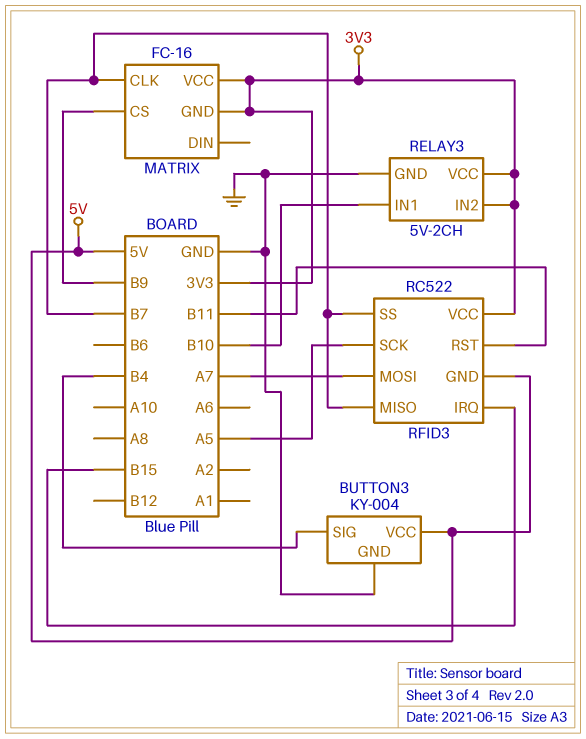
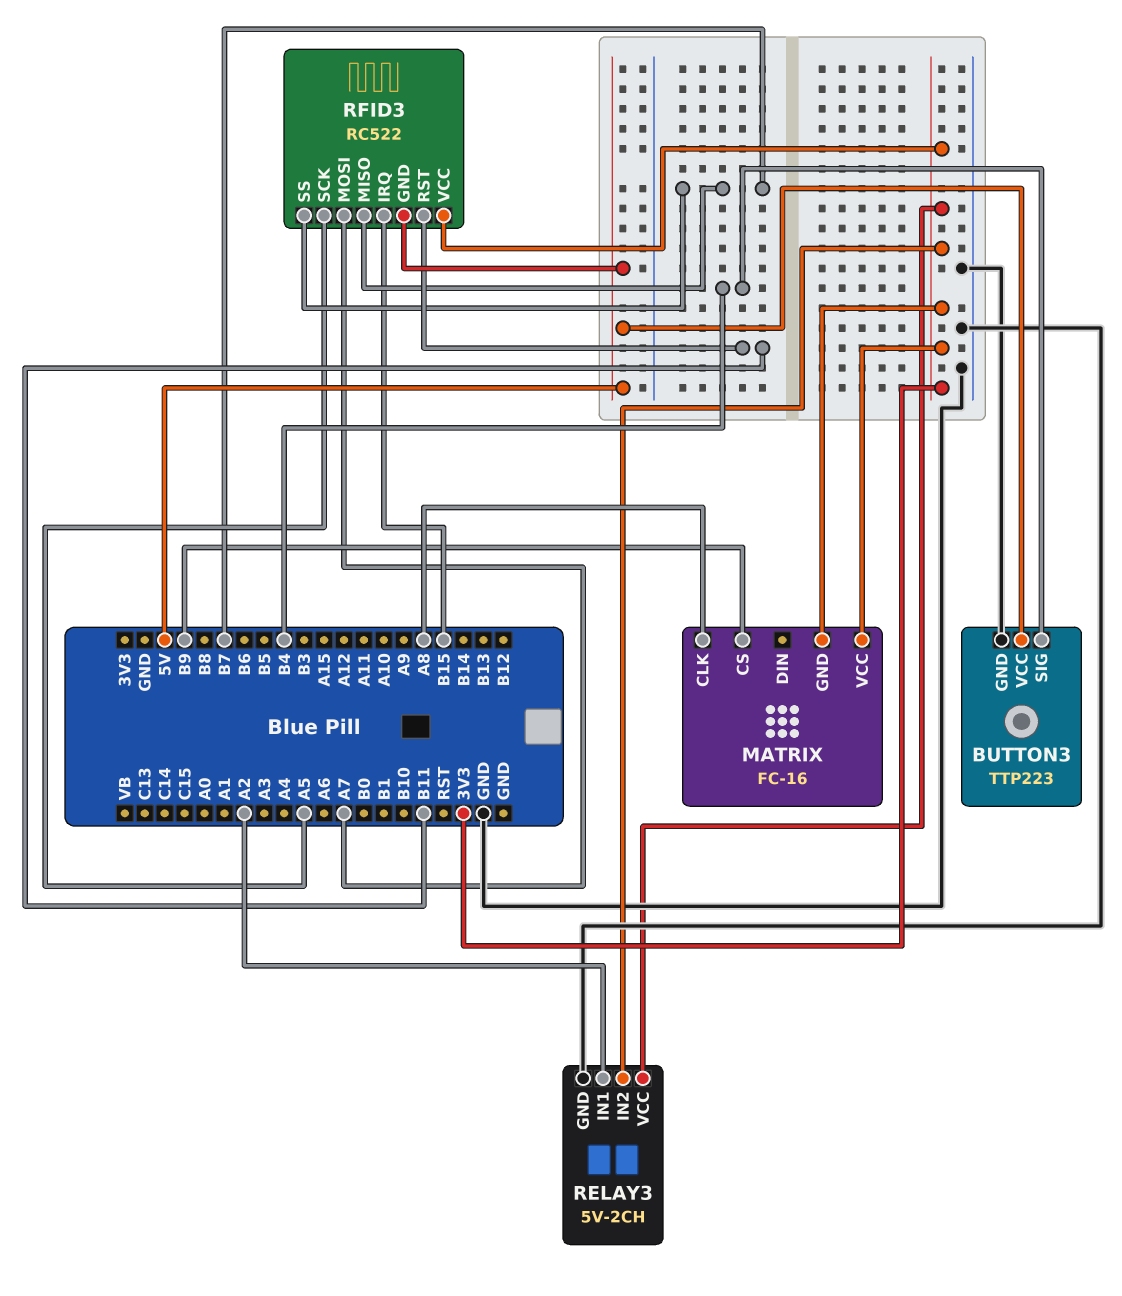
BUTTON3: KY-004 -> TTP223
MATRIX pin CLK: B7 -> A8
RELAY3 pin IN1: B10 -> A2

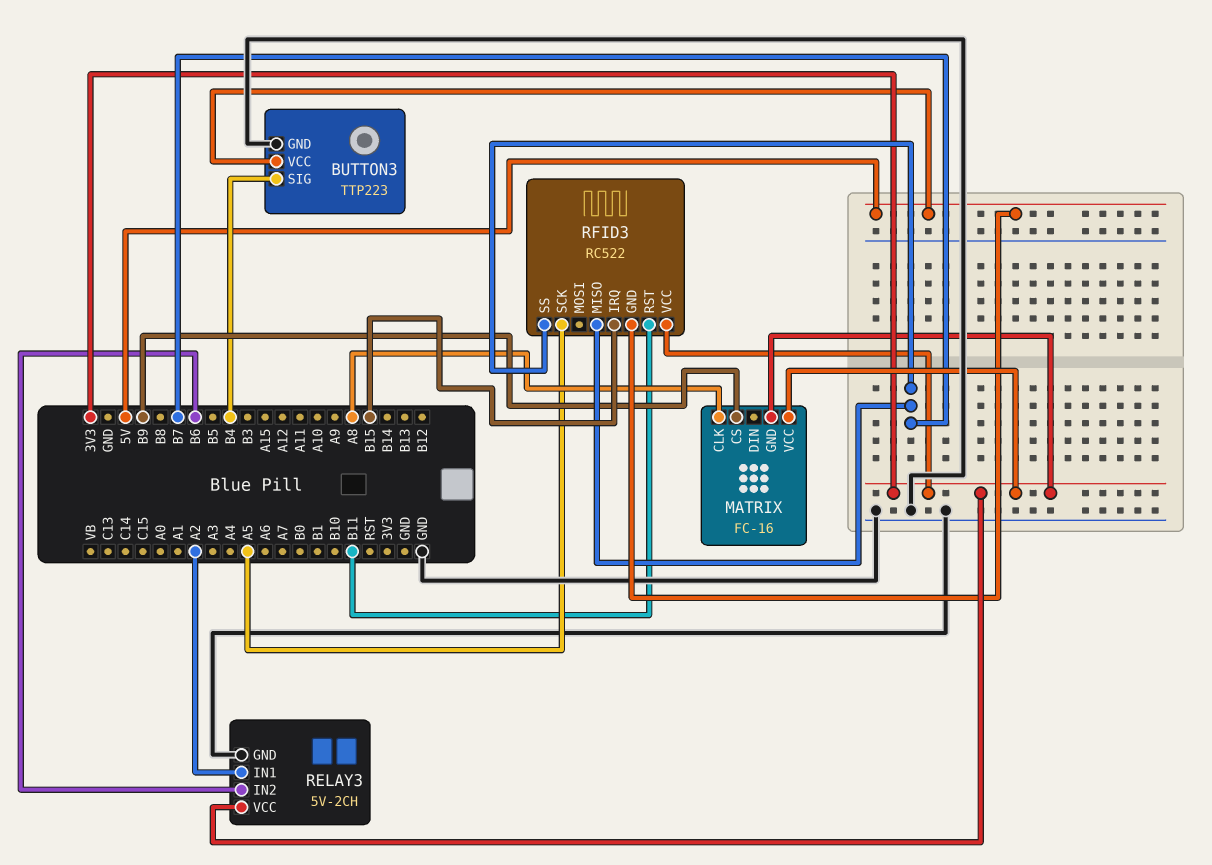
RELAY3 pin IN2: 3V3 -> B6
RFID3 pin MOSI: A7 -> none

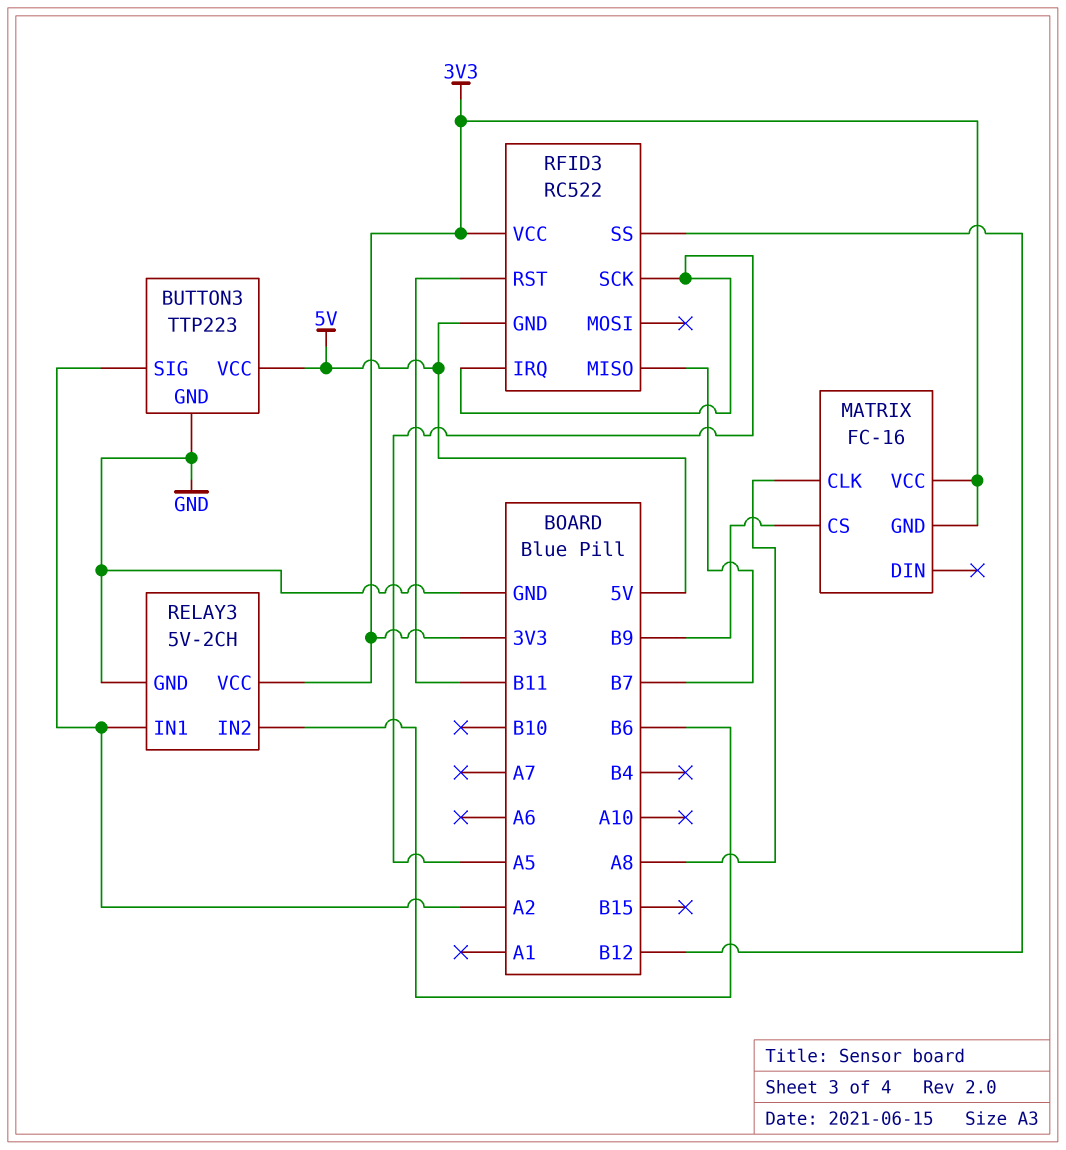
BUTTON3 pin SIG: B4 -> A2
RFID3 pin IRQ: B15 -> A5
RFID3 pin SS: B7 -> B12

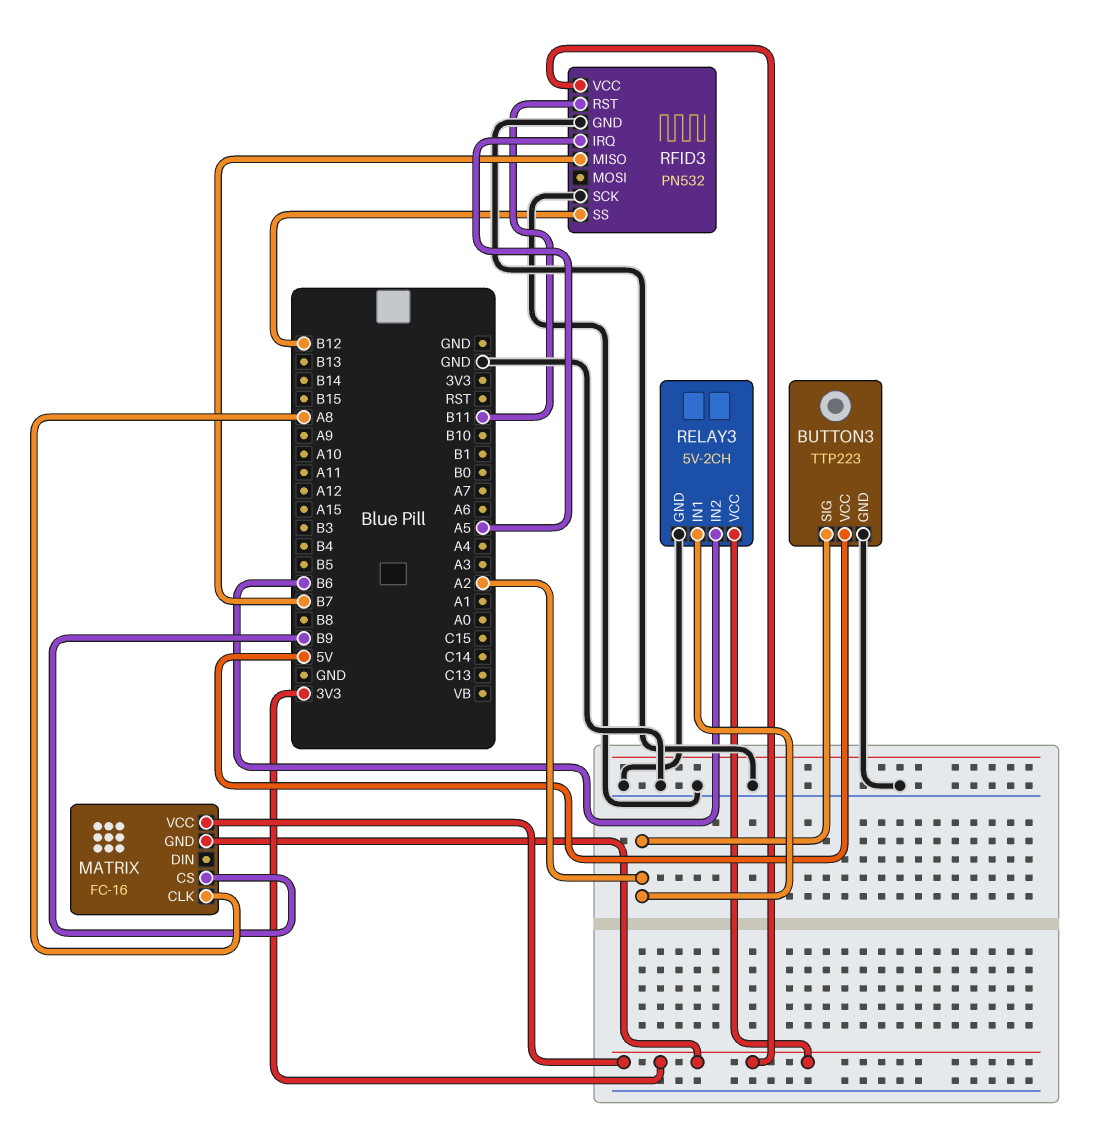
RFID3: RC522 -> PN532
RFID3 pin GND: 5V -> GND
RFID3 pin SCK: A5 -> GND

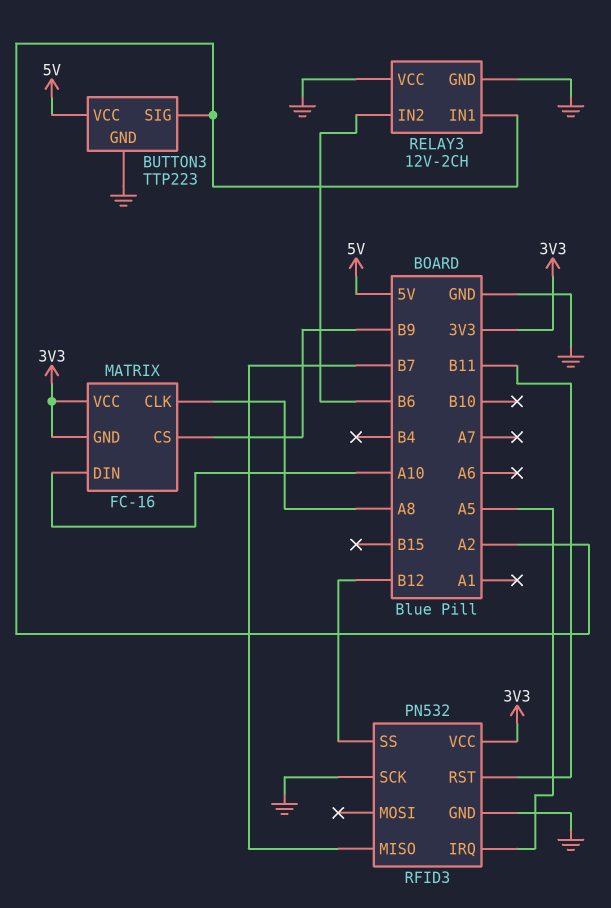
MATRIX pin DIN: none -> A10
RELAY3: 5V-2CH -> 12V-2CH
RELAY3 pin VCC: 3V3 -> GND

